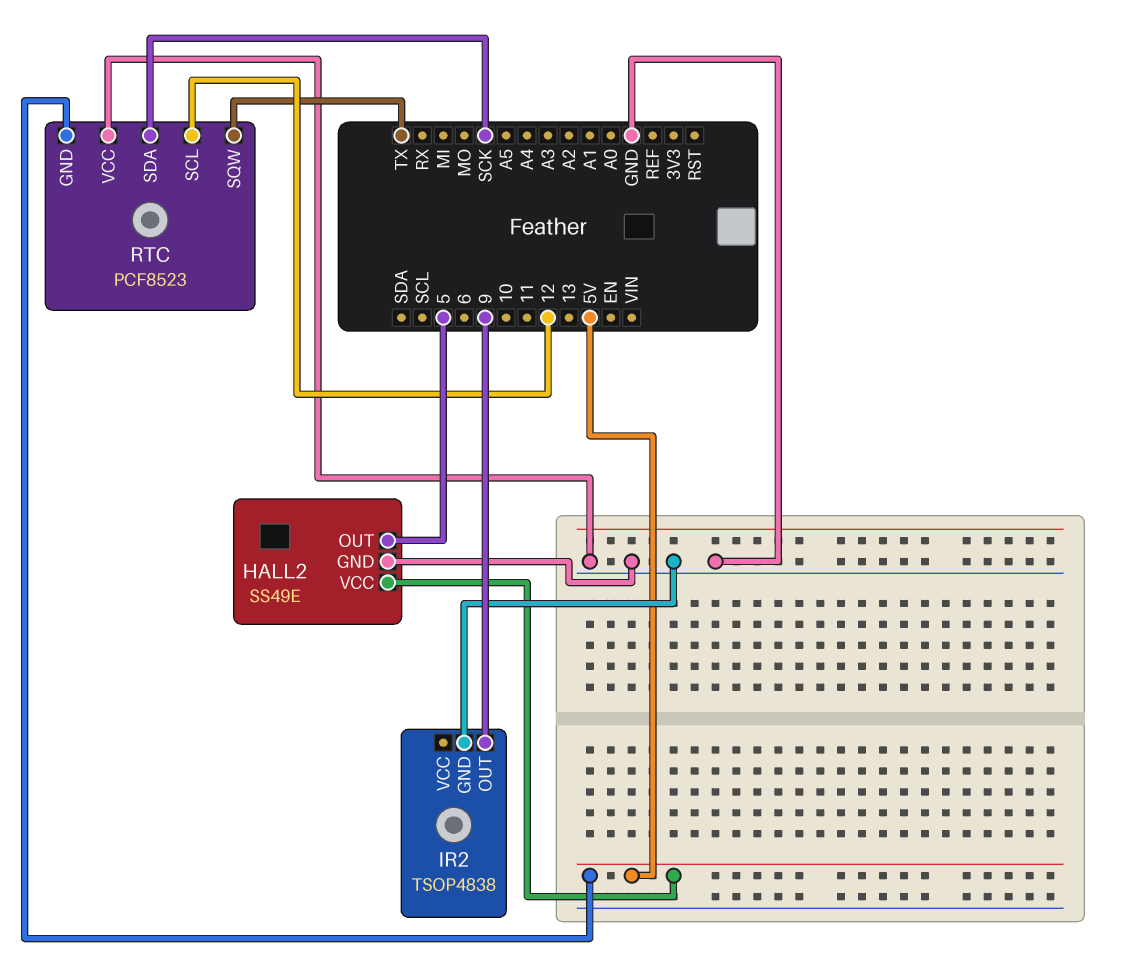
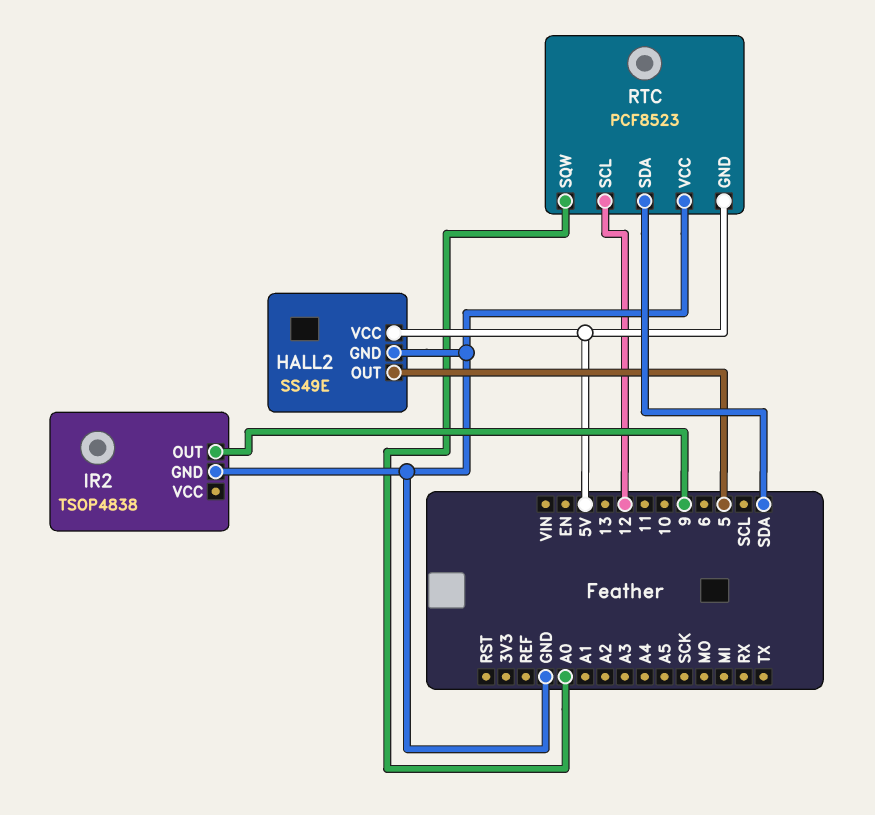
RTC pin SDA: SCK -> SDA
RTC pin SQW: TX -> A0

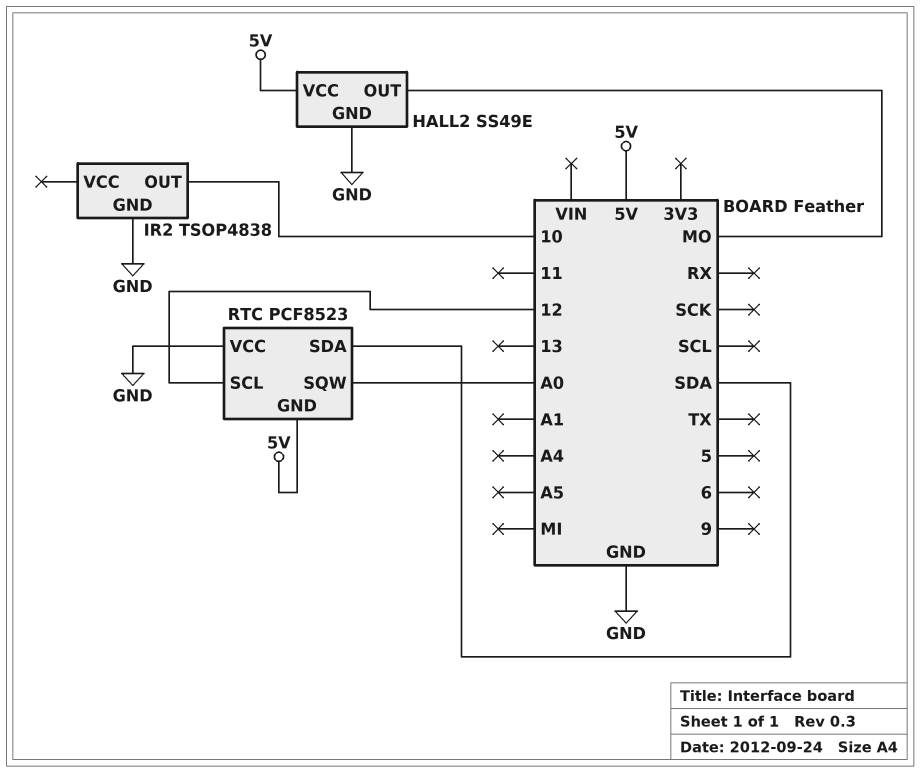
HALL2 pin OUT: 5 -> MO
IR2 pin OUT: 9 -> 10

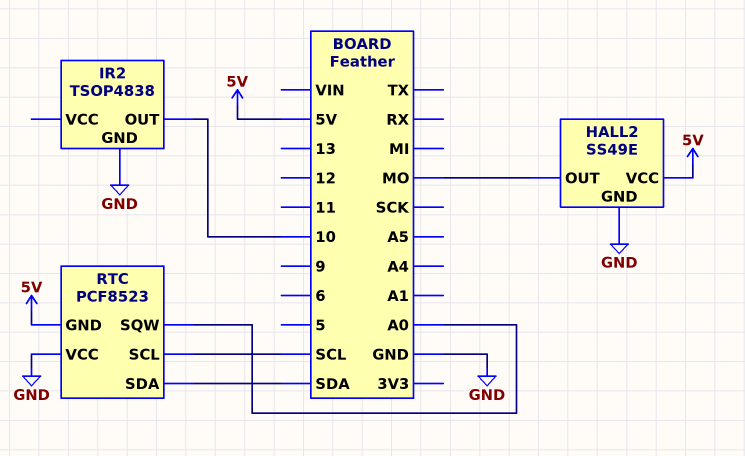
RTC pin SCL: 12 -> SCL

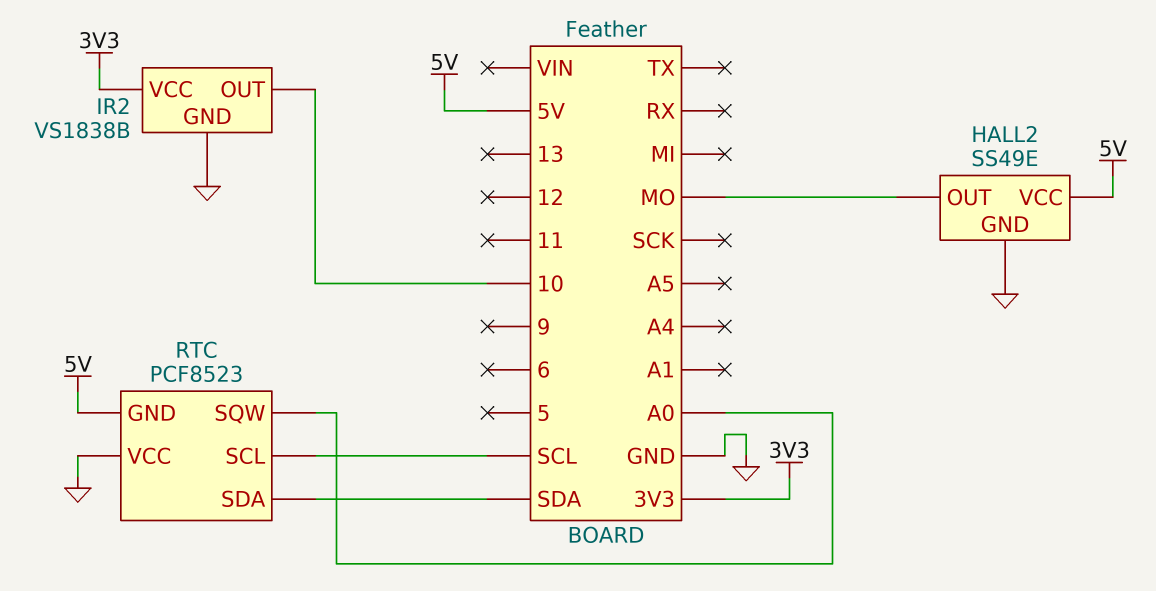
IR2: TSOP4838 -> VS1838B
IR2 pin VCC: none -> 3V3

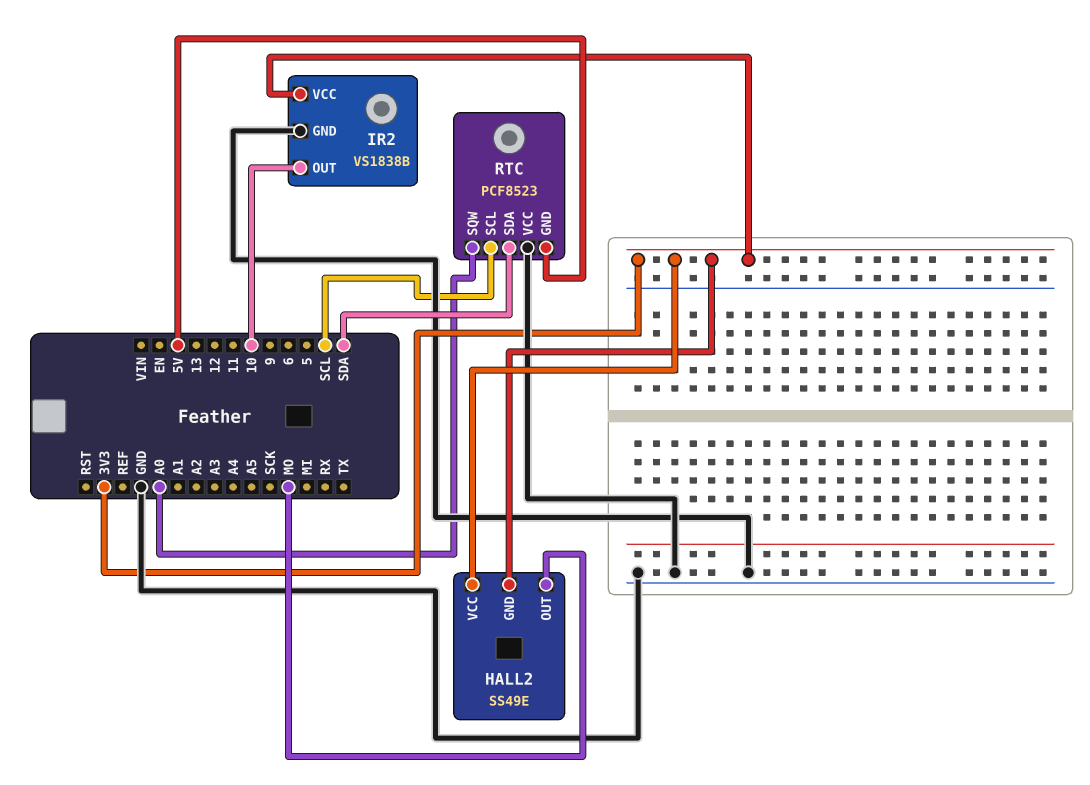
HALL2 pin GND: GND -> 3V3
HALL2 pin VCC: 5V -> 3V3

